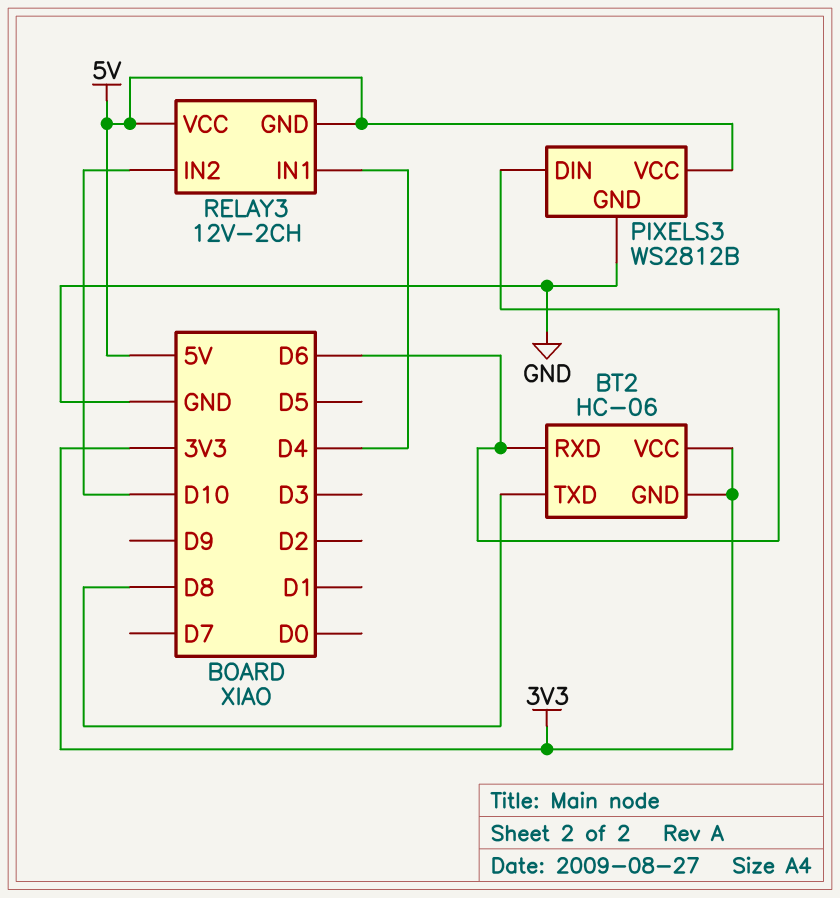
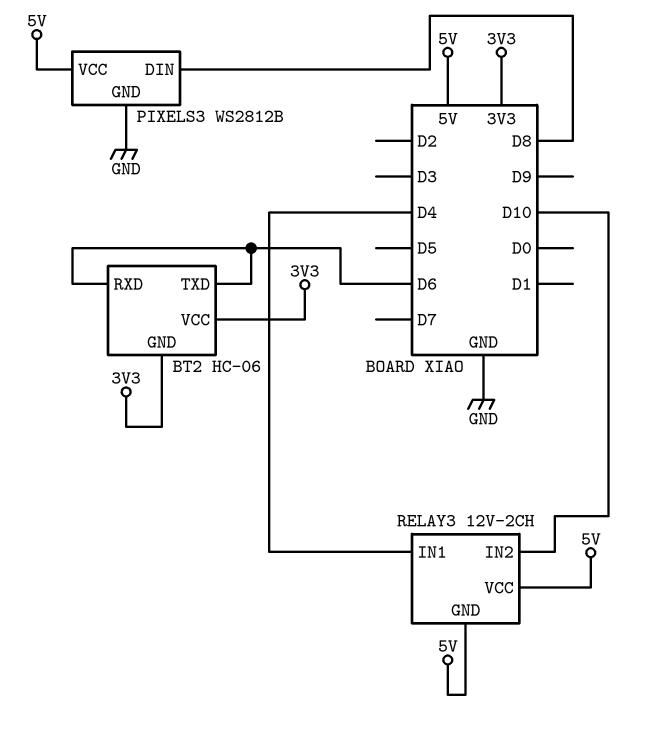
BT2 pin TXD: D8 -> D6
PIXELS3 pin DIN: D6 -> D8

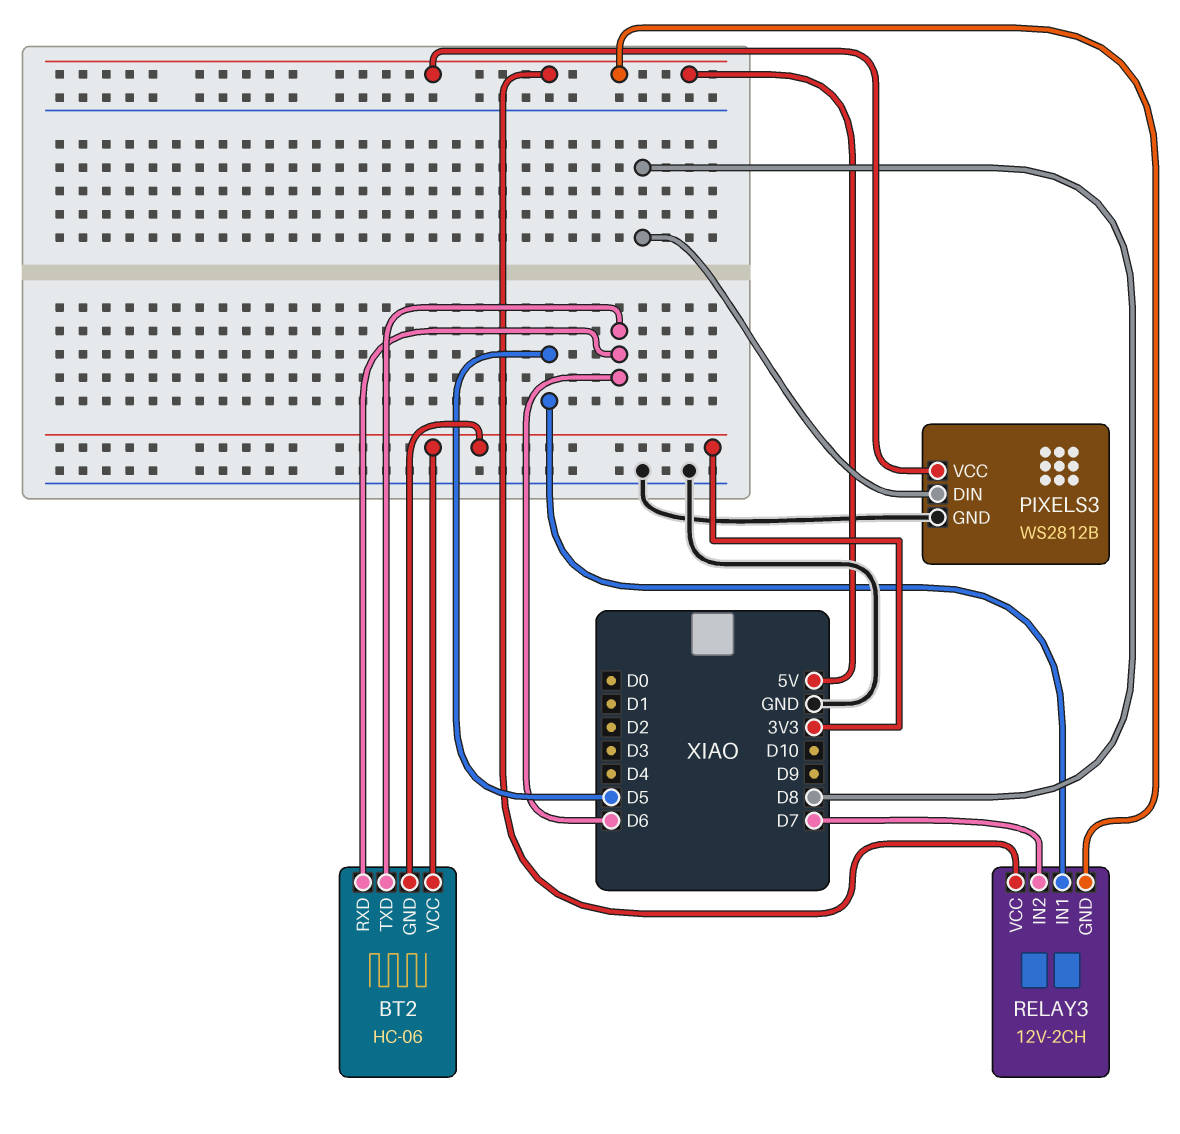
RELAY3 pin IN1: D4 -> D5
RELAY3 pin IN2: D10 -> D7

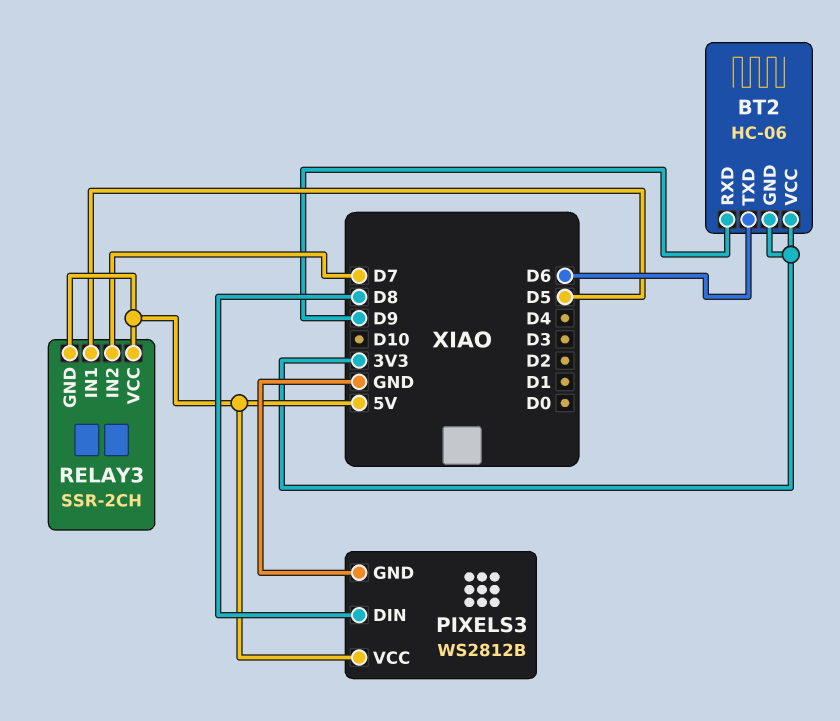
BT2 pin RXD: D6 -> D9
RELAY3: 12V-2CH -> SSR-2CH

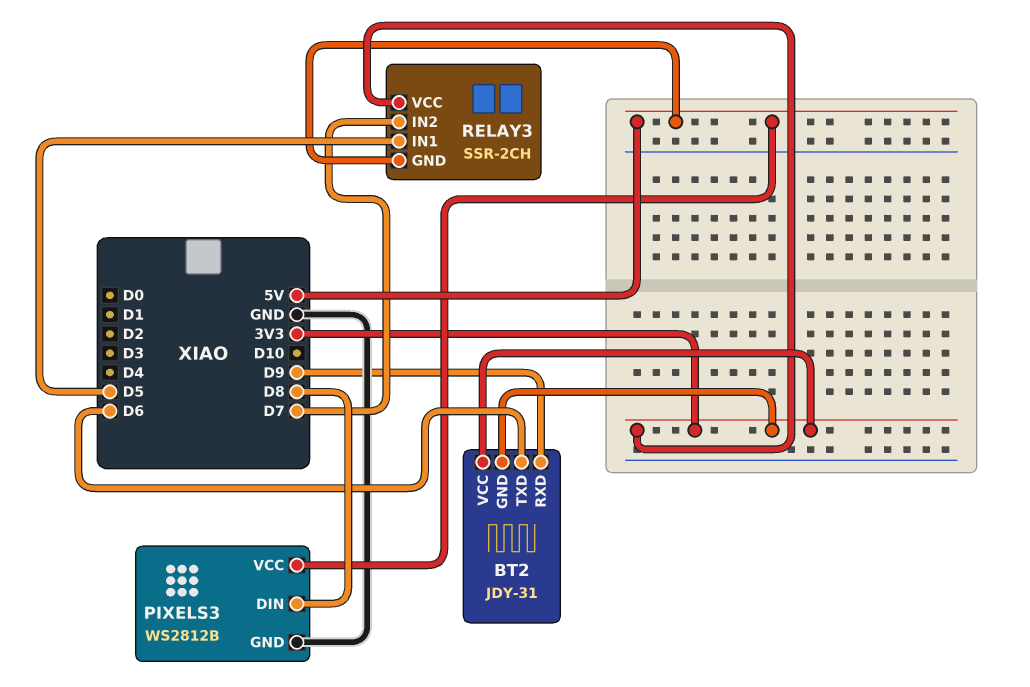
BT2: HC-06 -> JDY-31
RELAY3 pin VCC: 5V -> 3V3

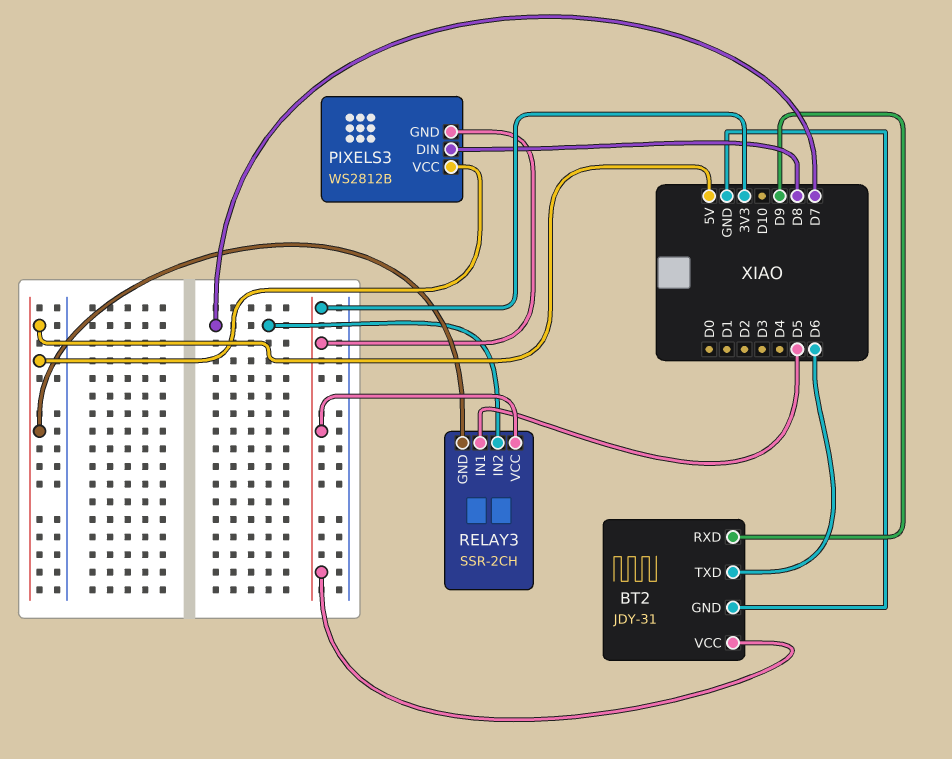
BT2 pin GND: 3V3 -> GND
PIXELS3 pin GND: GND -> 3V3

